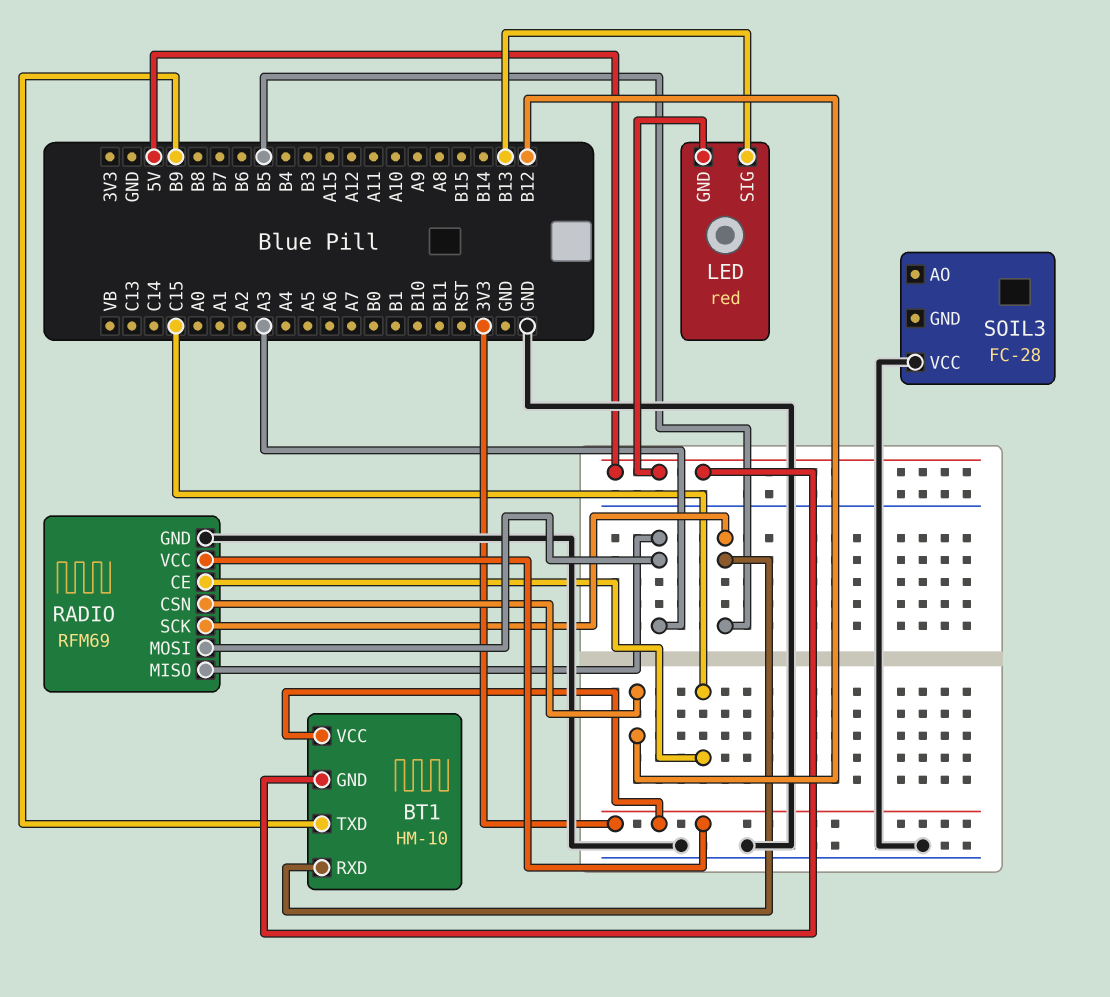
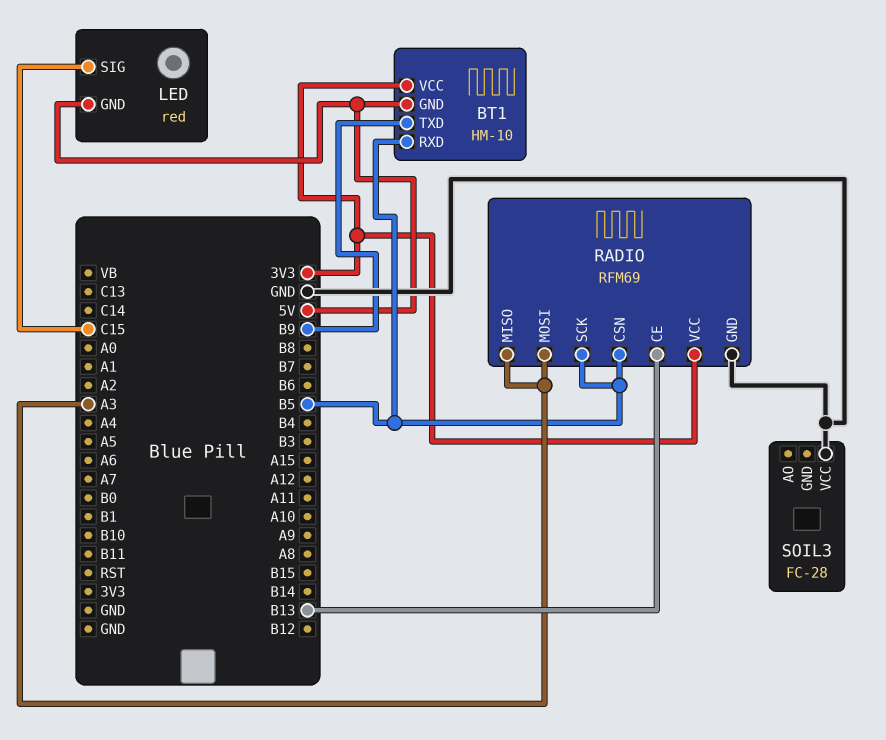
LED pin SIG: B13 -> C15
RADIO pin CE: C15 -> B13
RADIO pin CSN: B12 -> B5

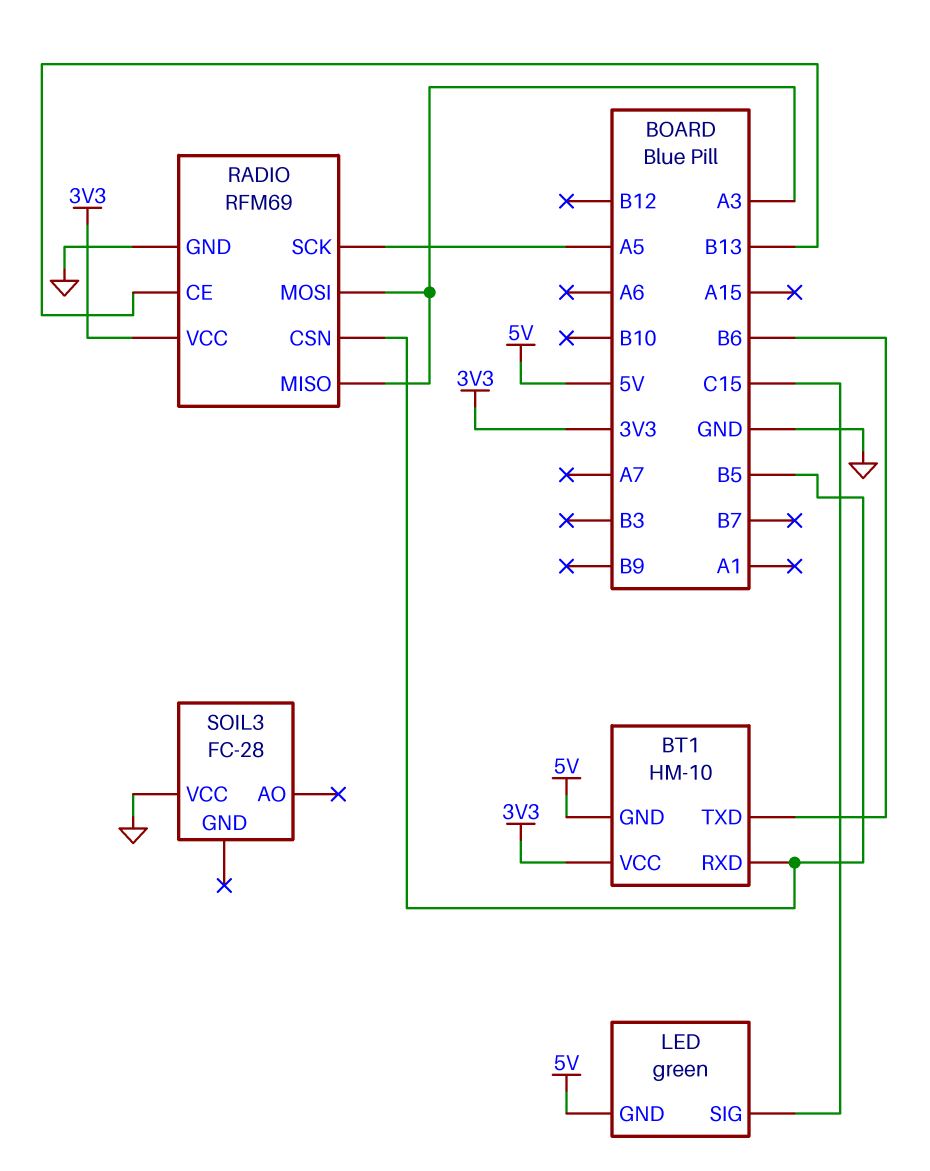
BT1 pin TXD: B9 -> B6
LED: red -> green
RADIO pin SCK: B5 -> A5

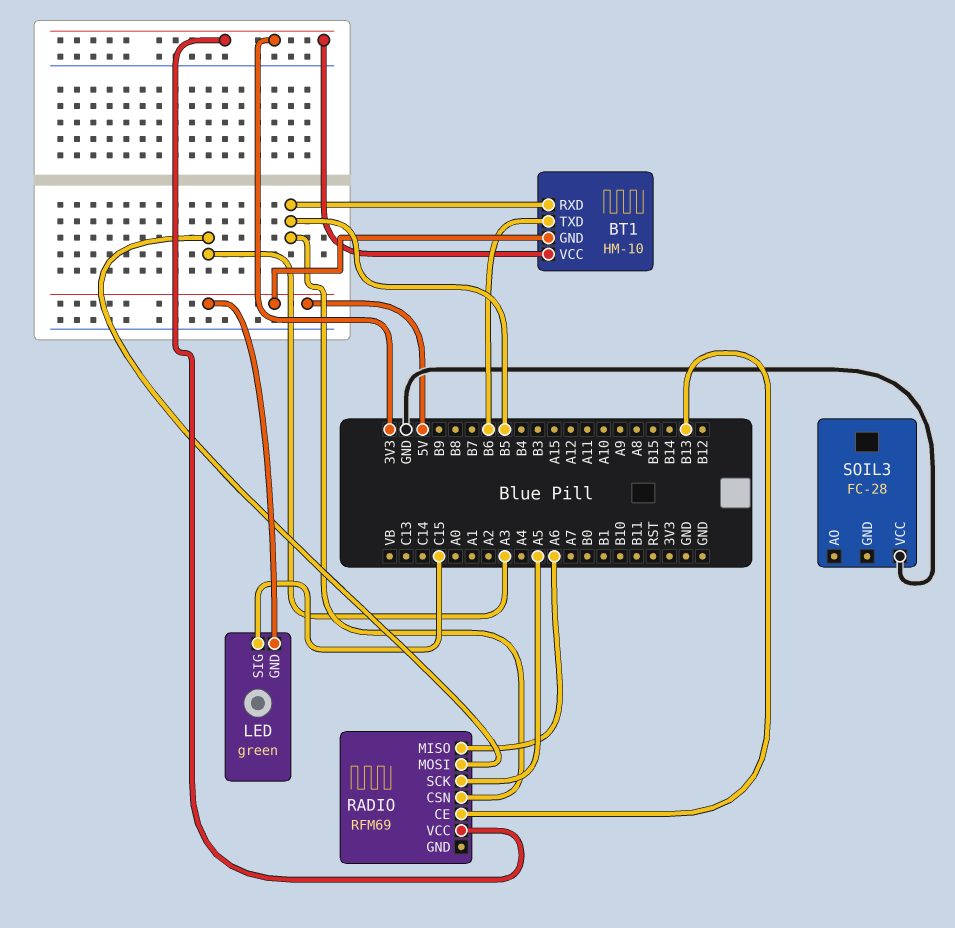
RADIO pin GND: GND -> none
RADIO pin MISO: A3 -> A6

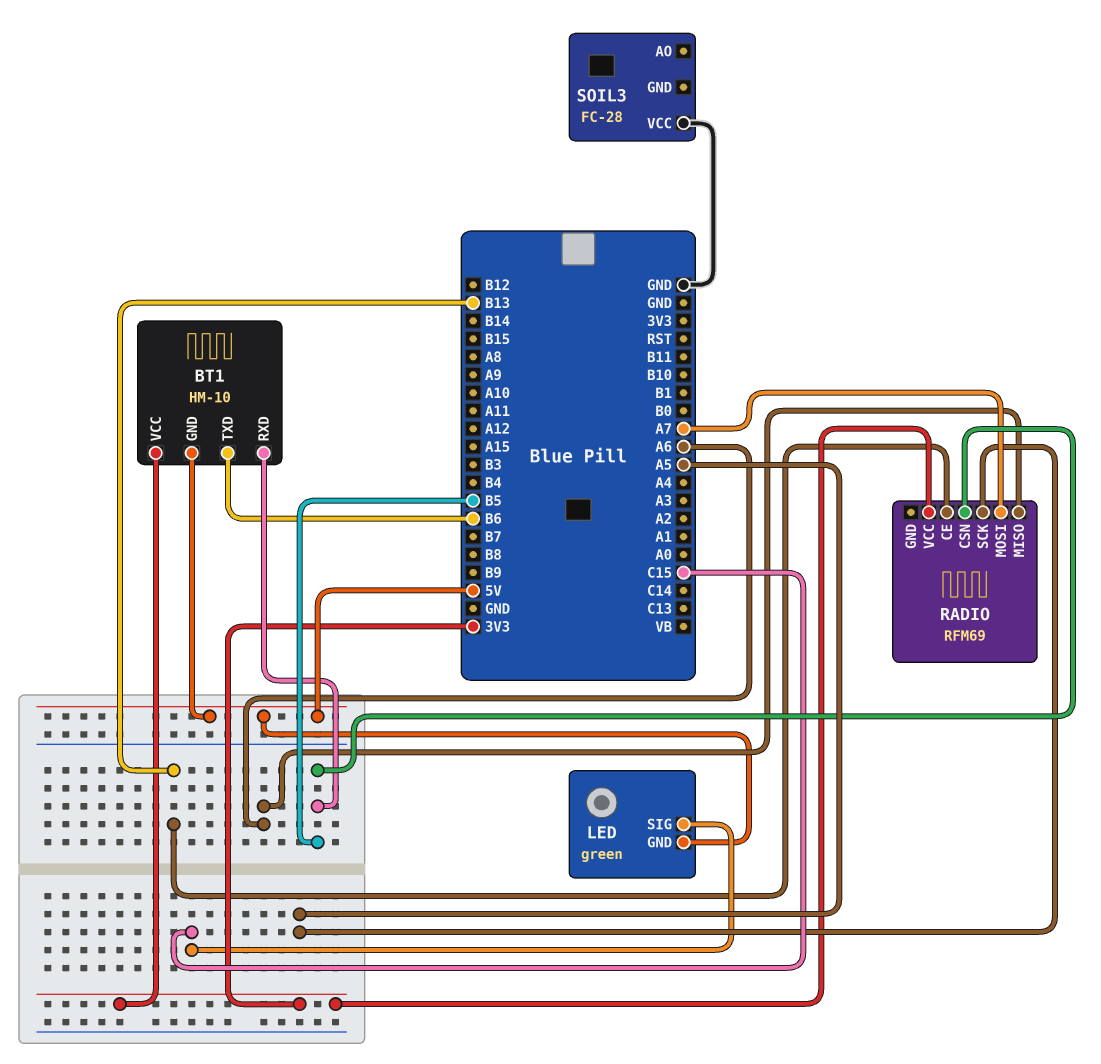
RADIO pin MOSI: A3 -> A7

